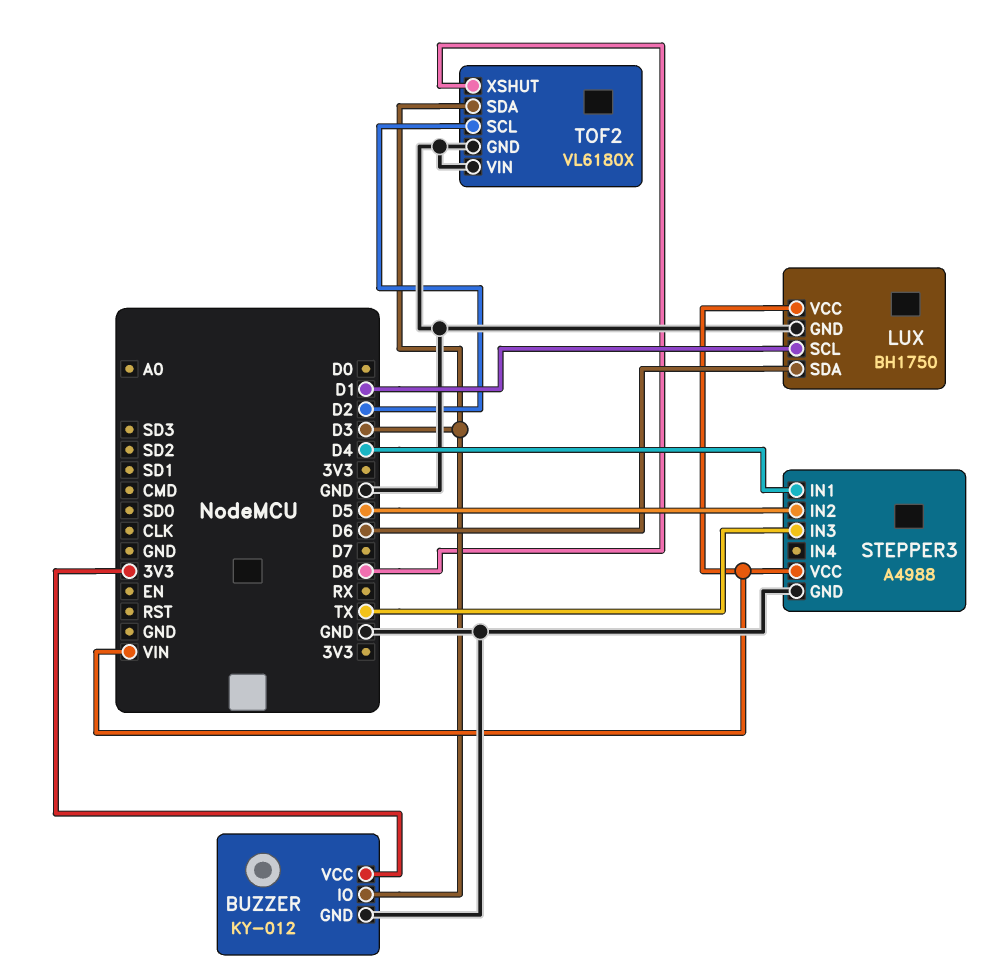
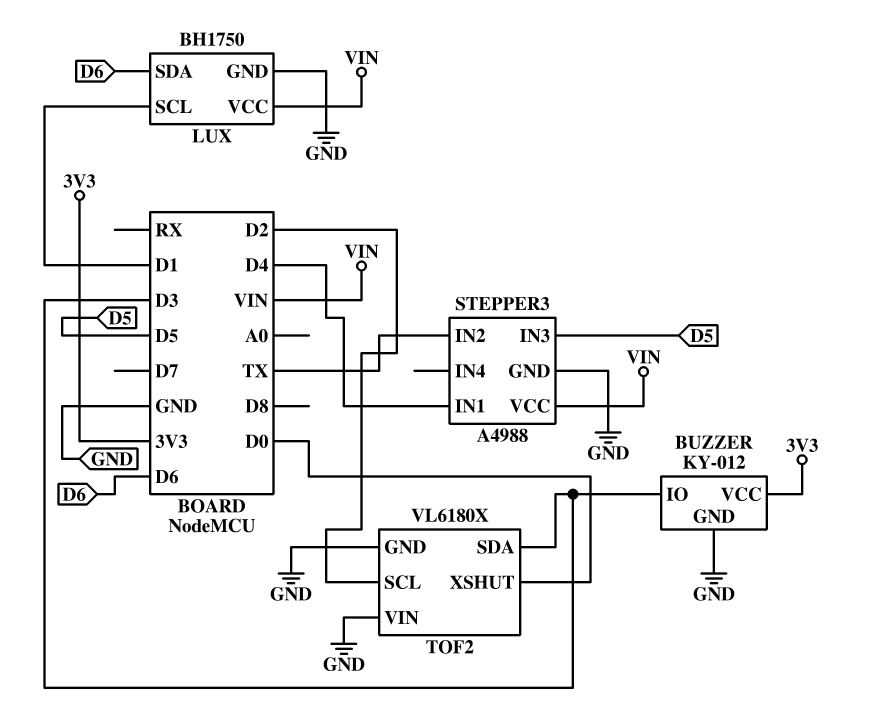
STEPPER3 pin IN2: D5 -> TX
STEPPER3 pin IN3: TX -> D5
TOF2 pin XSHUT: D8 -> D0

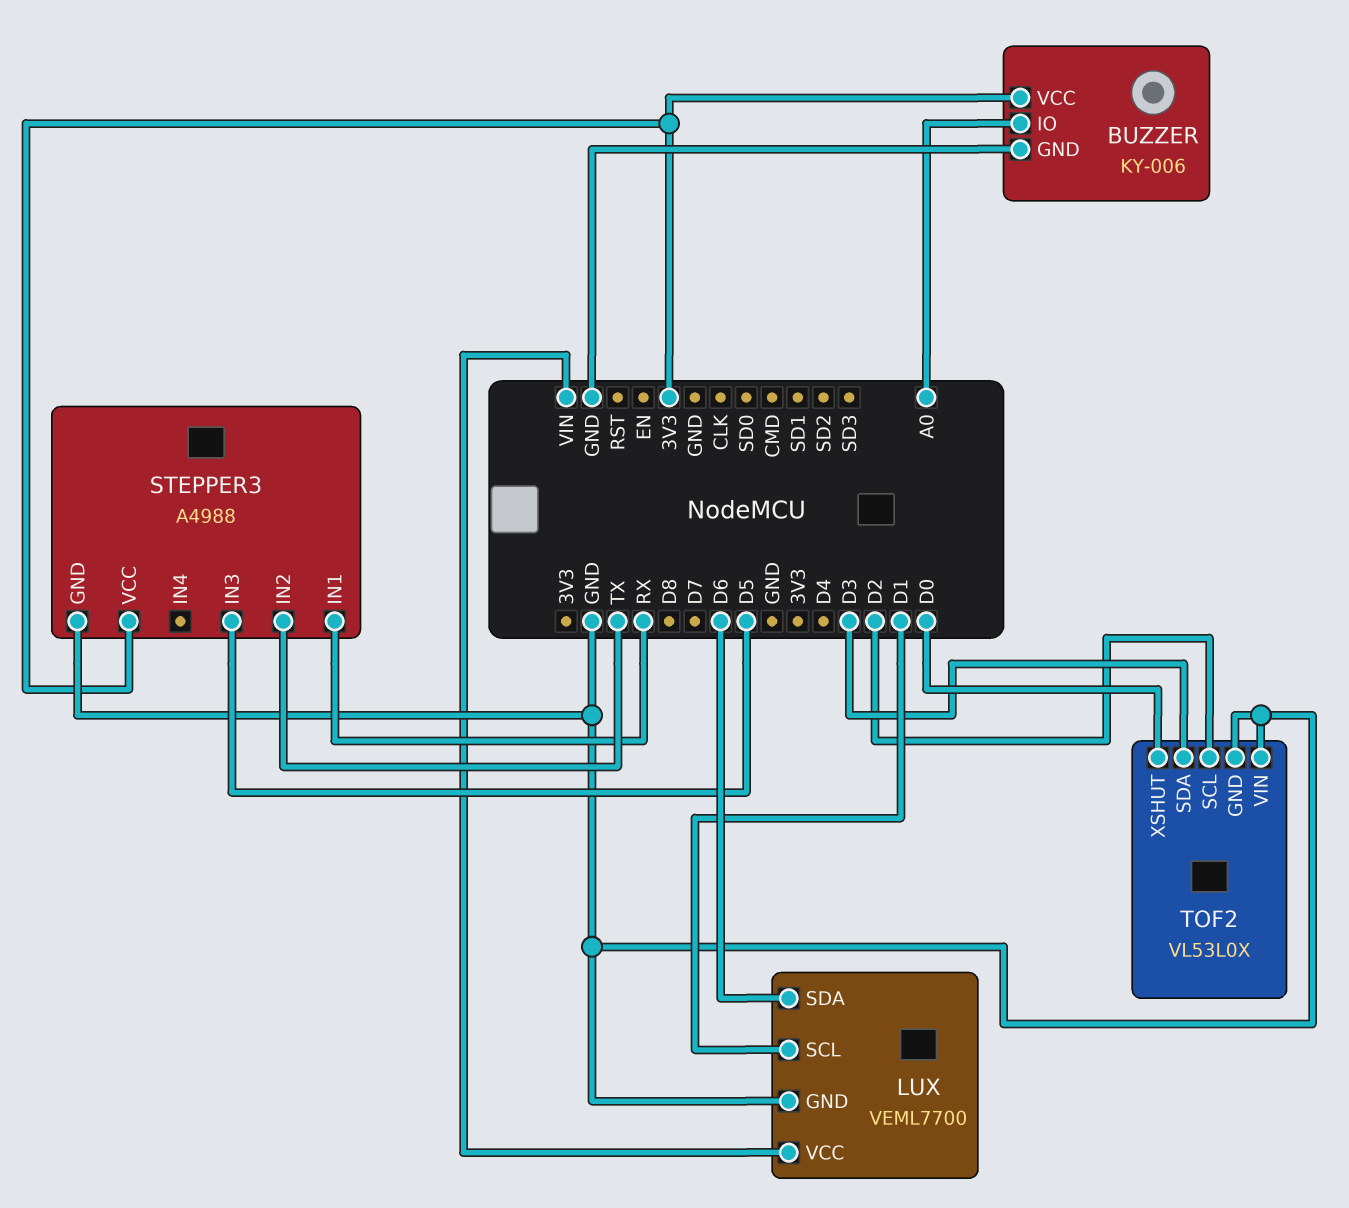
BUZZER: KY-012 -> KY-006
BUZZER pin IO: D3 -> A0
LUX: BH1750 -> VEML7700
STEPPER3 pin IN1: D4 -> RX
STEPPER3 pin VCC: VIN -> 3V3
TOF2: VL6180X -> VL53L0X

